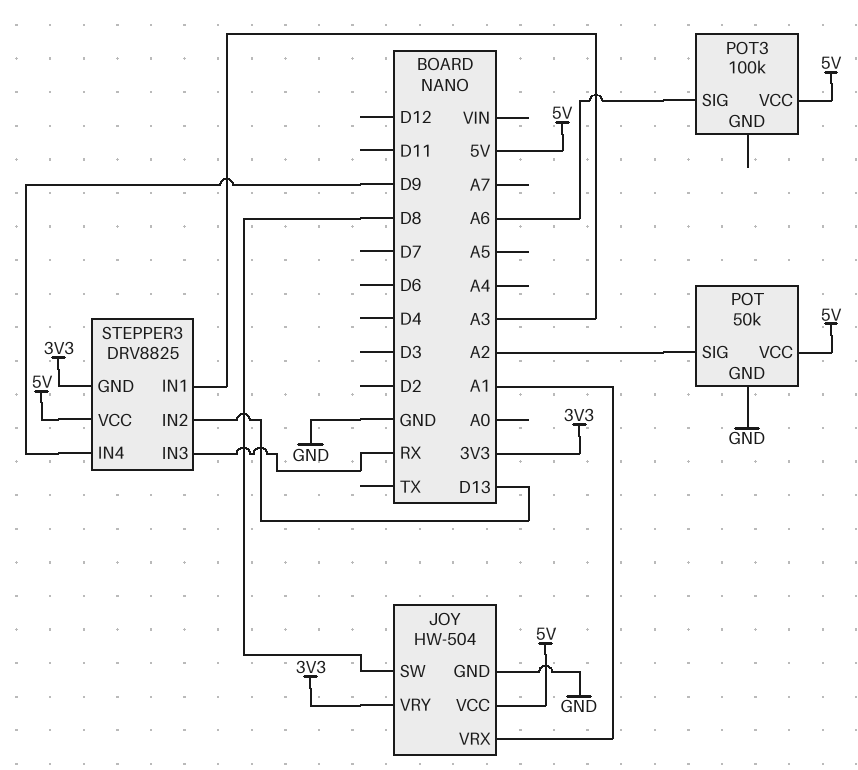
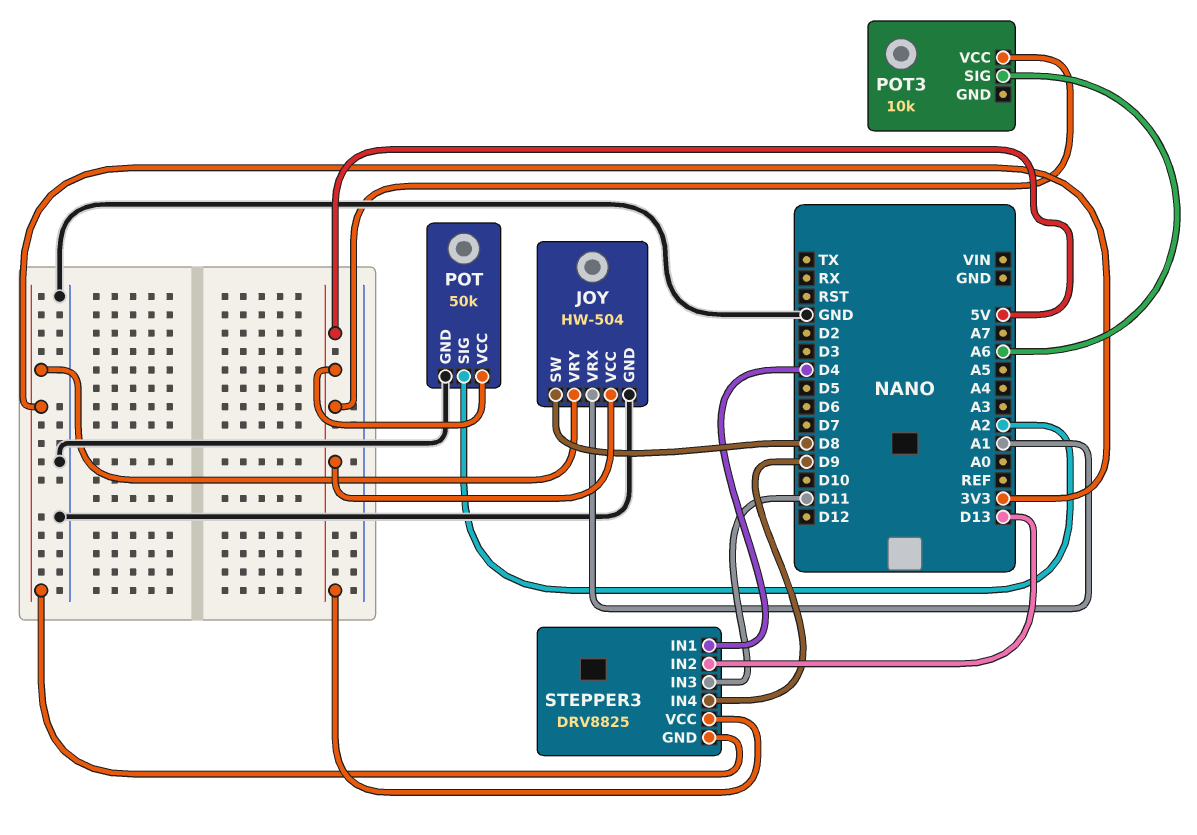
POT3: 100k -> 10k
STEPPER3 pin IN1: A3 -> D4
STEPPER3 pin IN3: RX -> D11

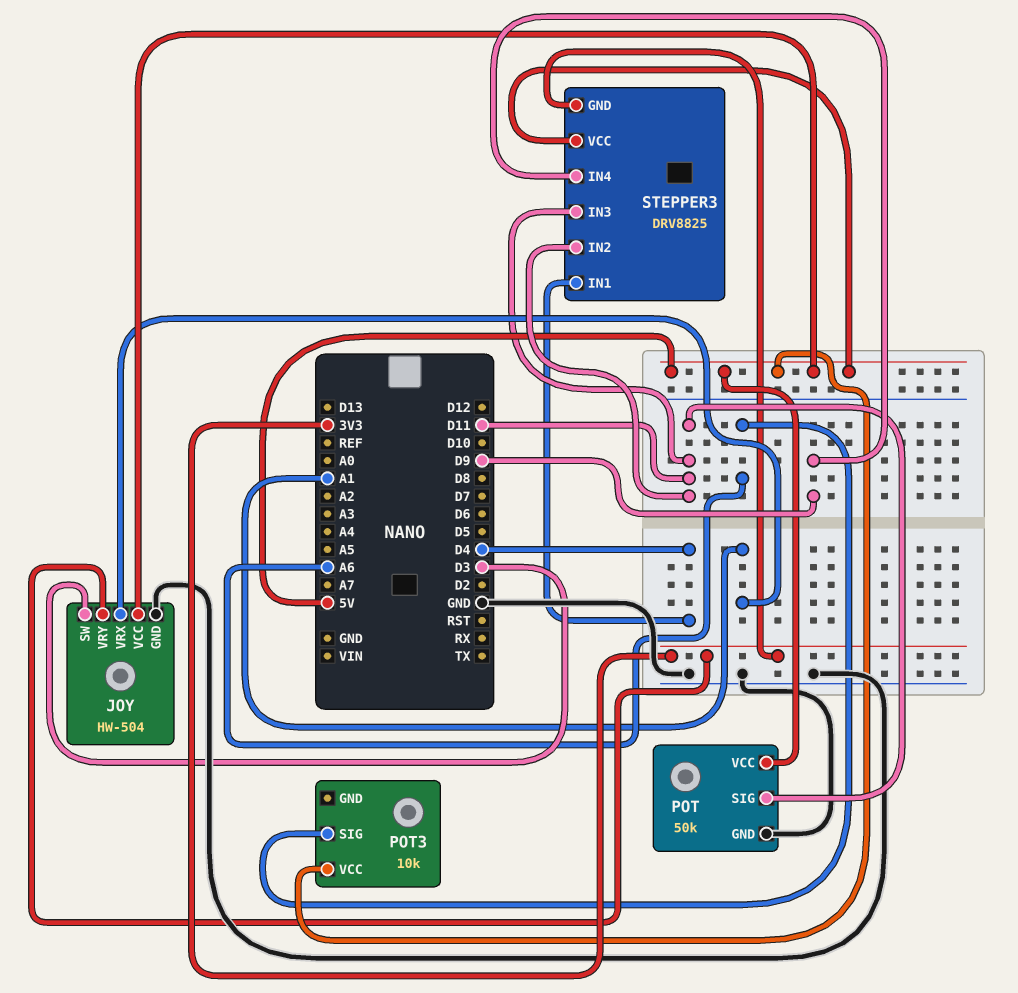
JOY pin SW: D8 -> D3
POT pin SIG: A2 -> D11
STEPPER3 pin IN2: D13 -> D11

